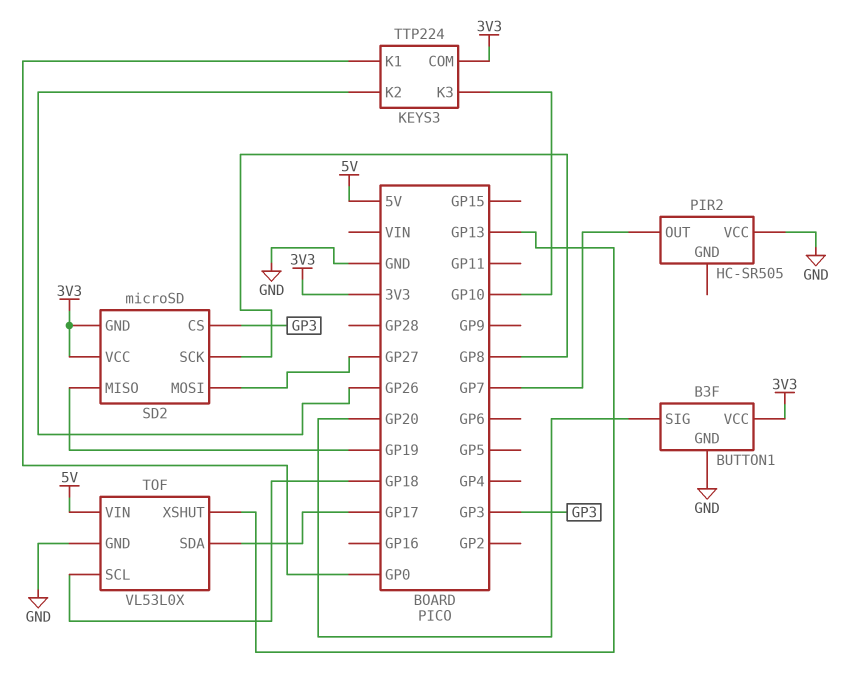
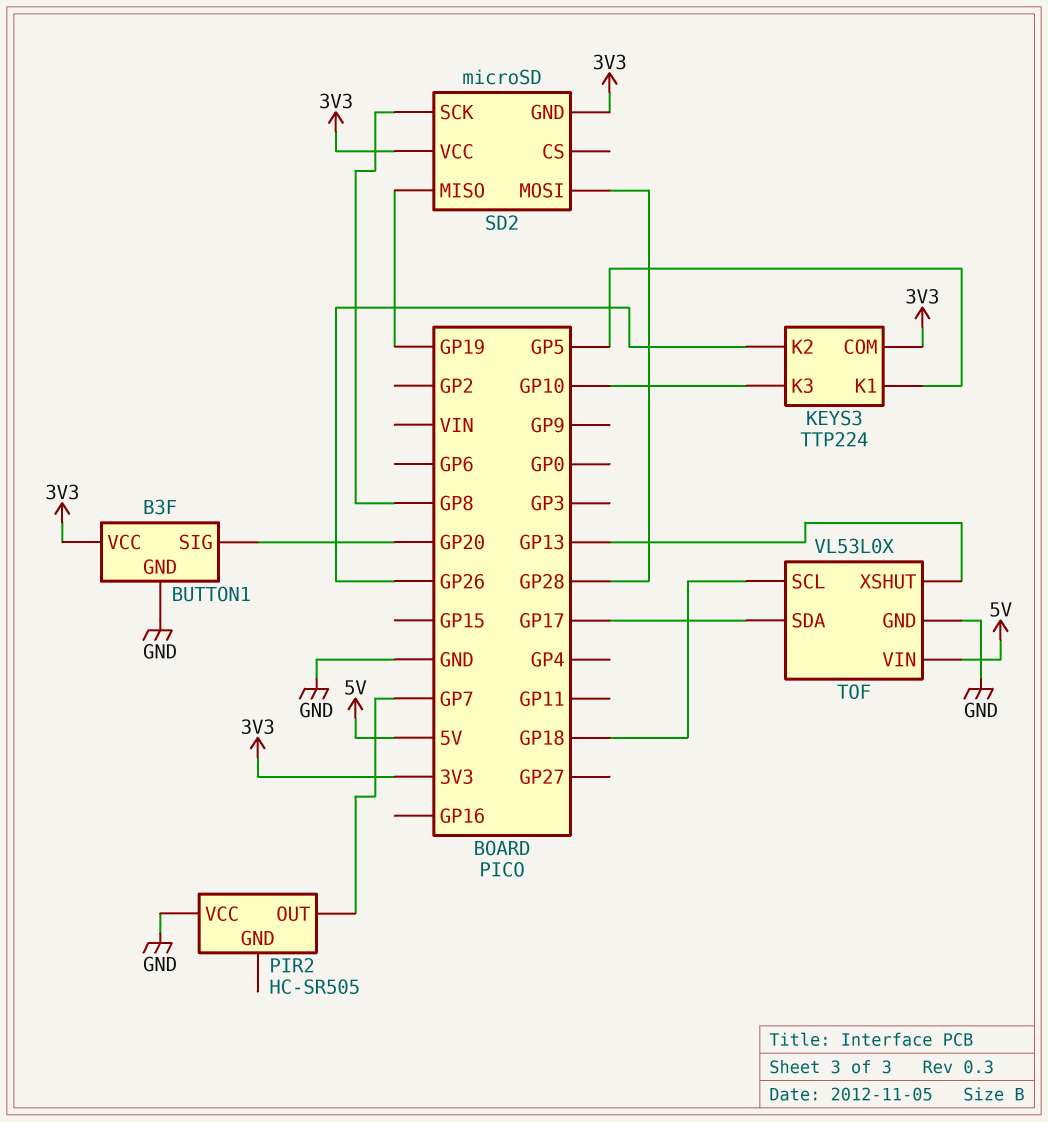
KEYS3 pin K1: GP0 -> GP5
SD2 pin CS: GP3 -> none
SD2 pin MOSI: GP27 -> GP28

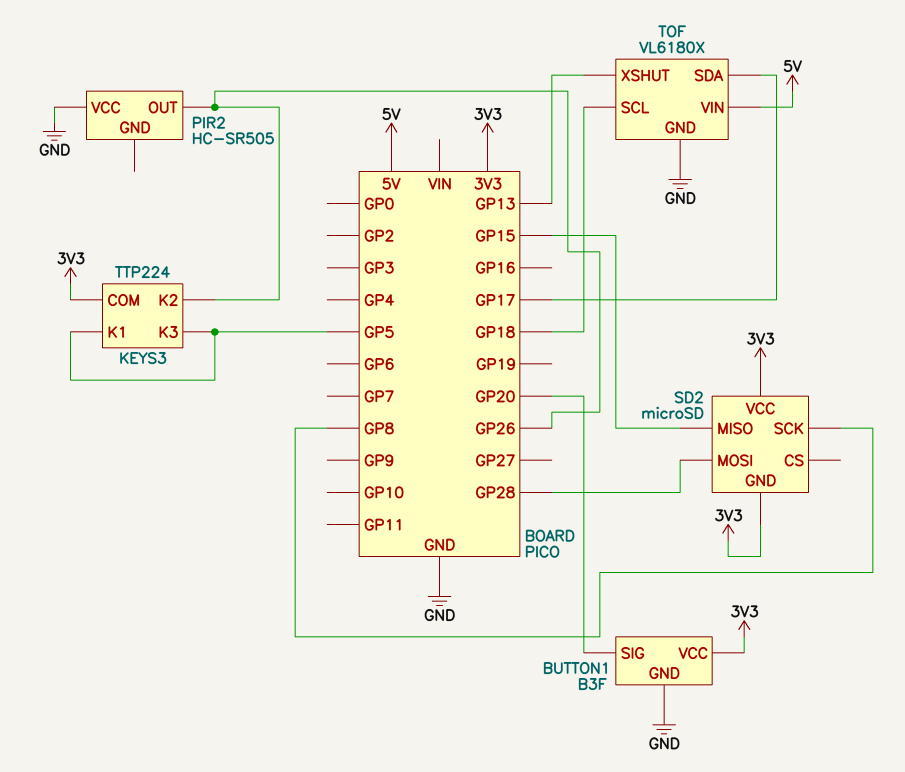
KEYS3 pin K3: GP10 -> GP5
PIR2 pin OUT: GP7 -> GP26
SD2 pin MISO: GP19 -> GP15
TOF: VL53L0X -> VL6180X

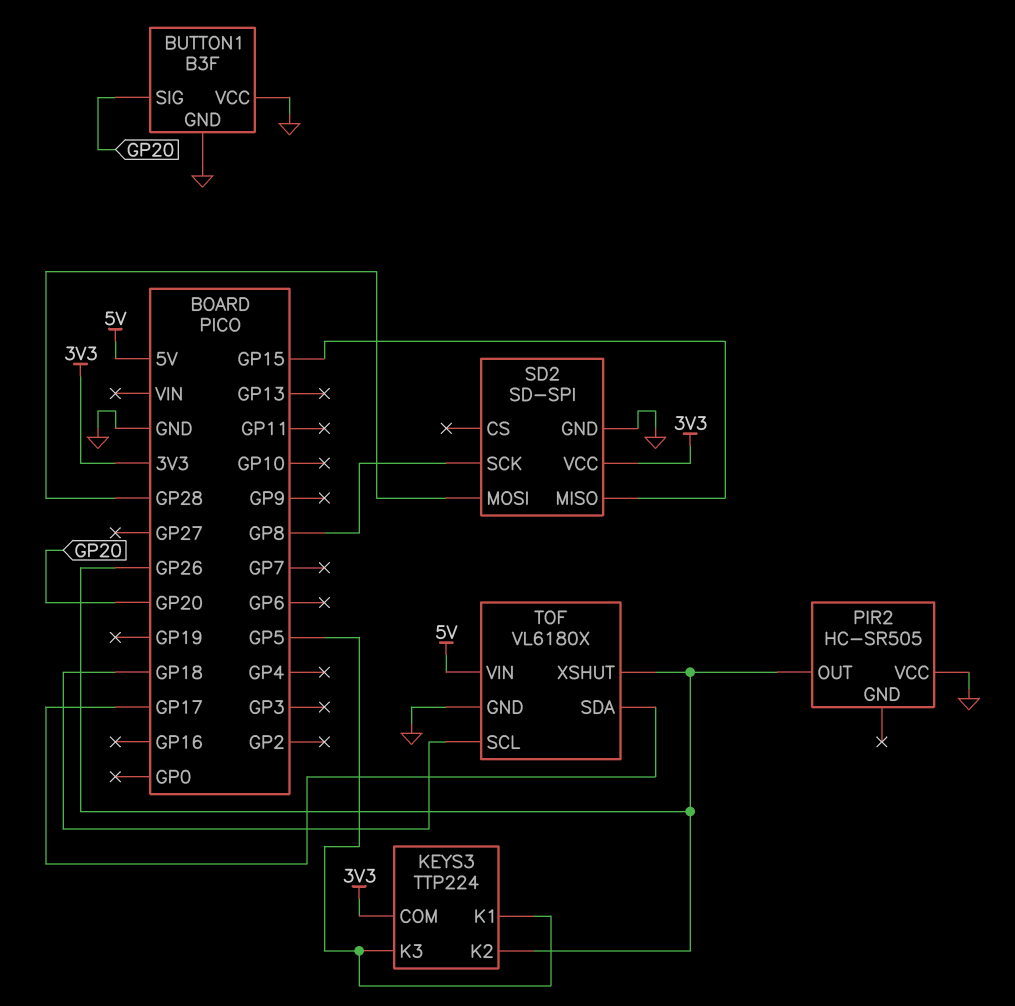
BUTTON1 pin VCC: 3V3 -> GND
SD2: microSD -> SD-SPI
SD2 pin GND: 3V3 -> GND
TOF pin XSHUT: GP13 -> GP26

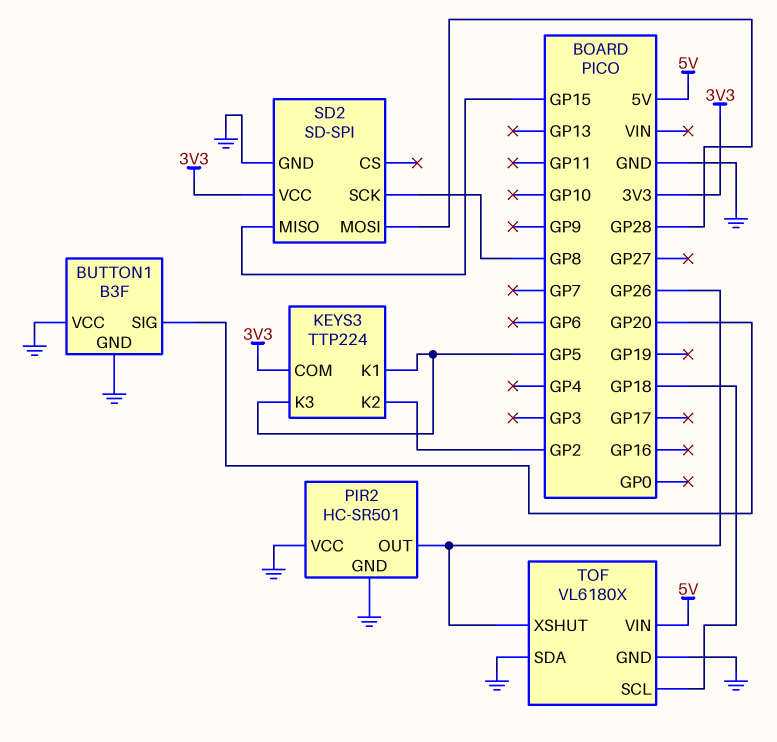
KEYS3 pin K2: GP26 -> GP2
PIR2: HC-SR505 -> HC-SR501
PIR2 pin GND: none -> GND
TOF pin SDA: GP17 -> GND

